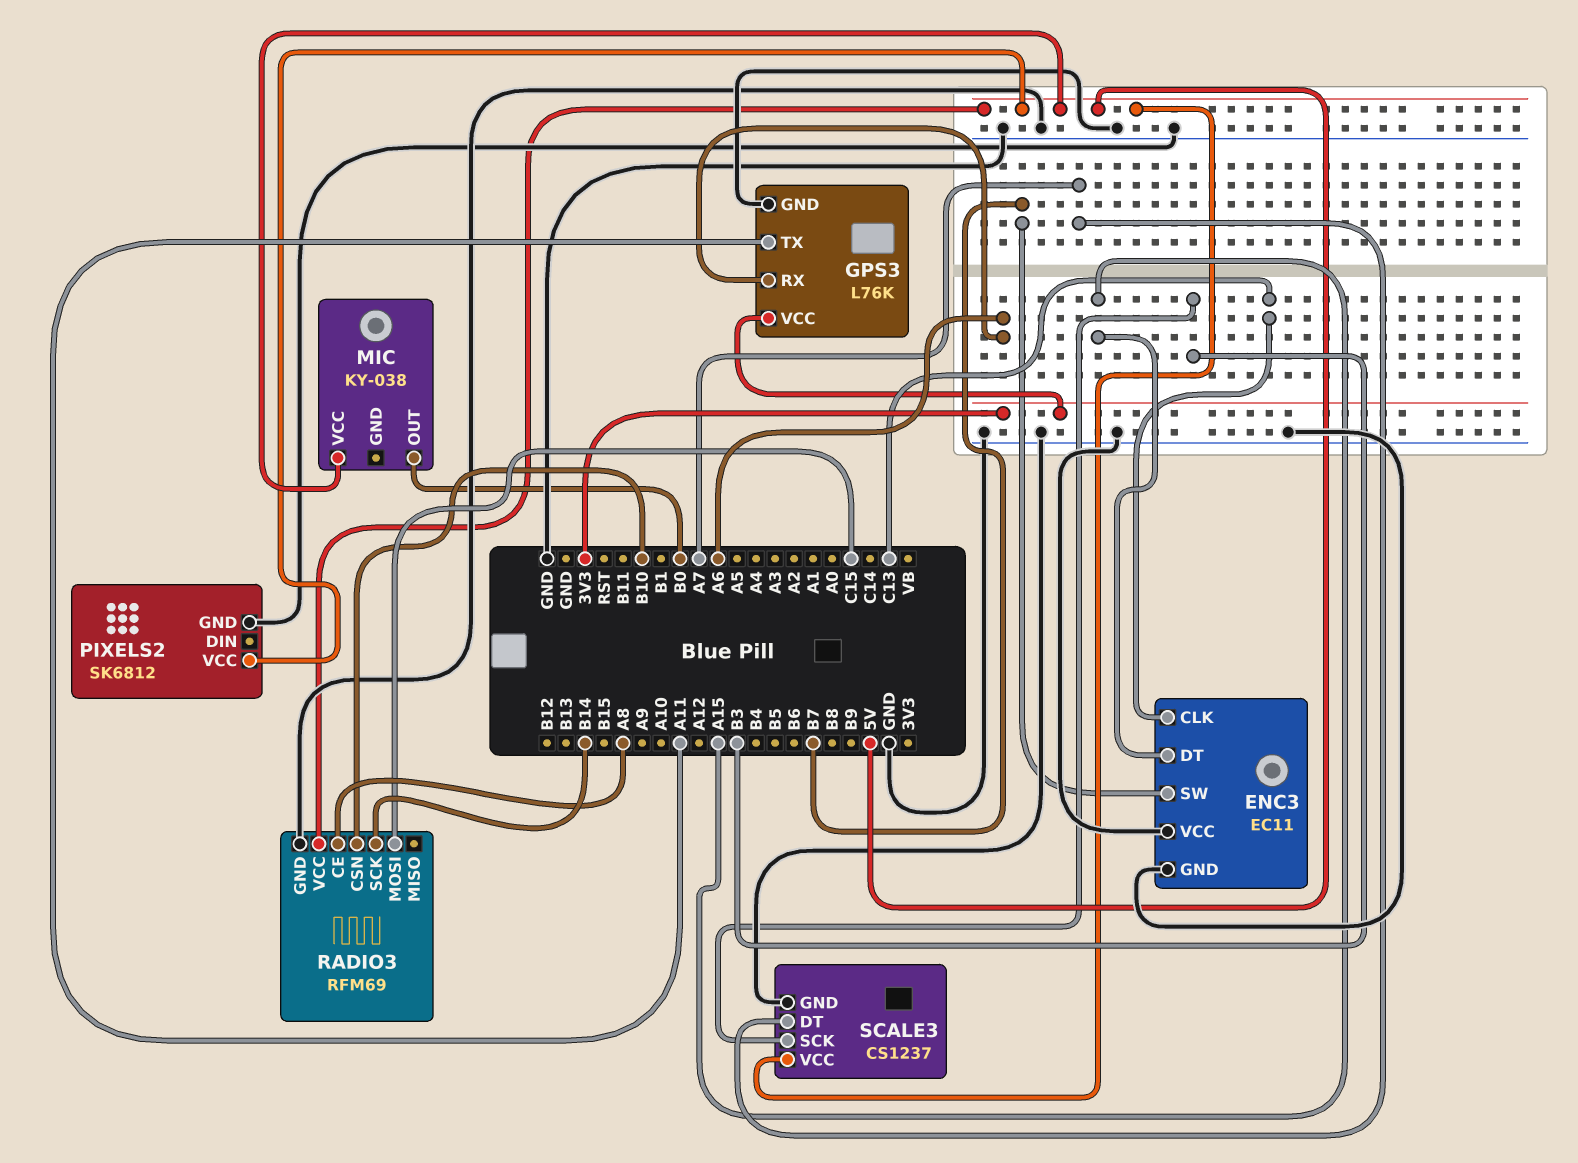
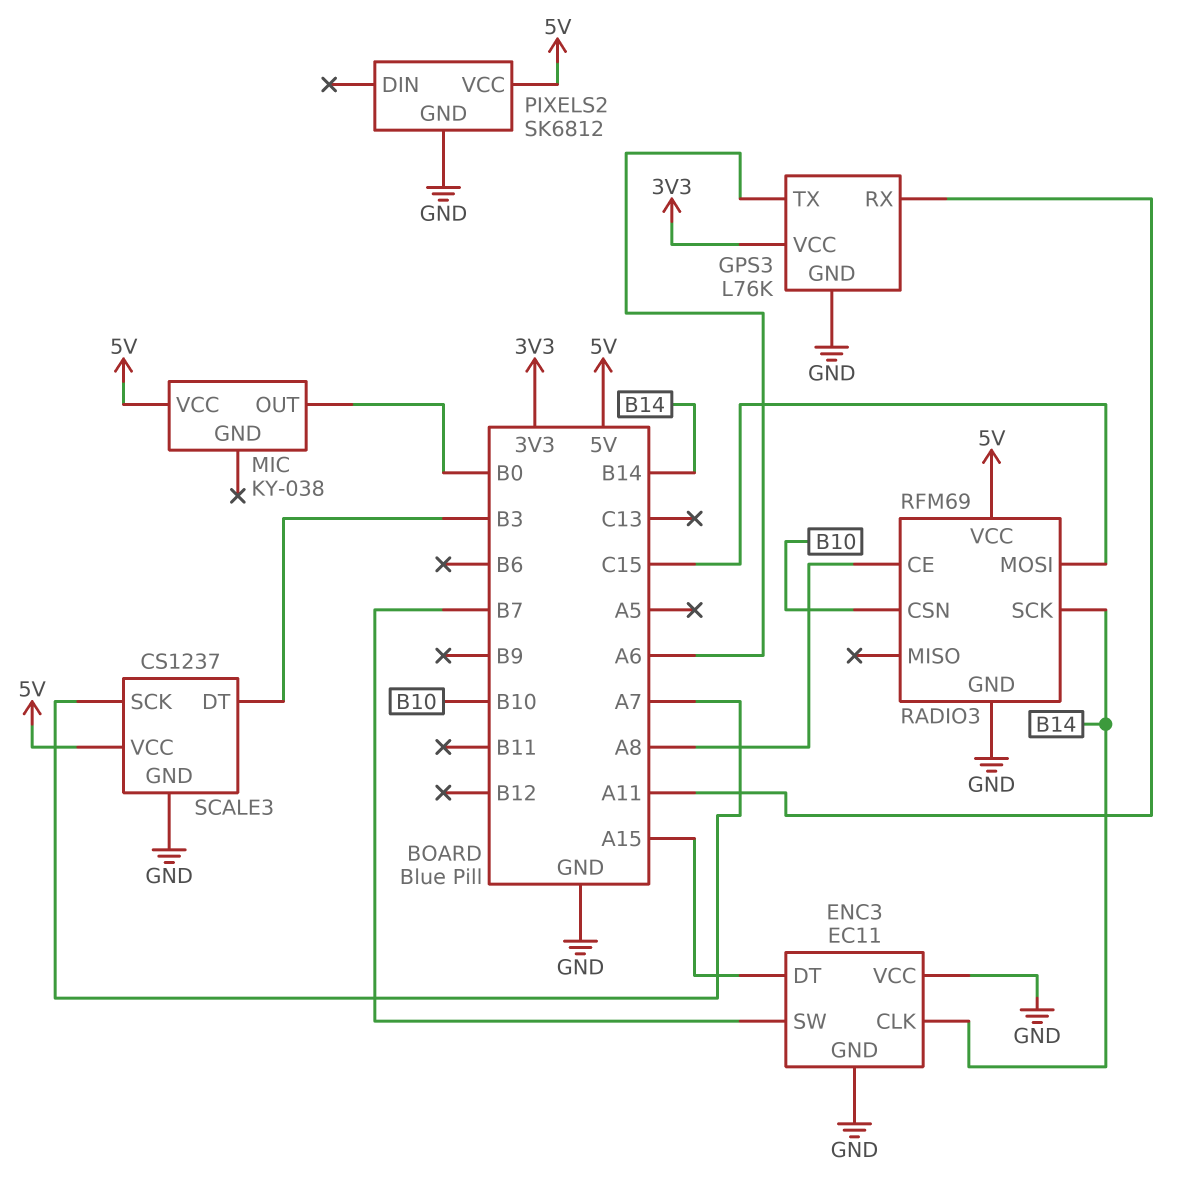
ENC3 pin CLK: C13 -> B14
GPS3 pin RX: A6 -> A11
GPS3 pin TX: A11 -> A6
SCALE3 pin DT: A7 -> B3
SCALE3 pin SCK: B3 -> A7

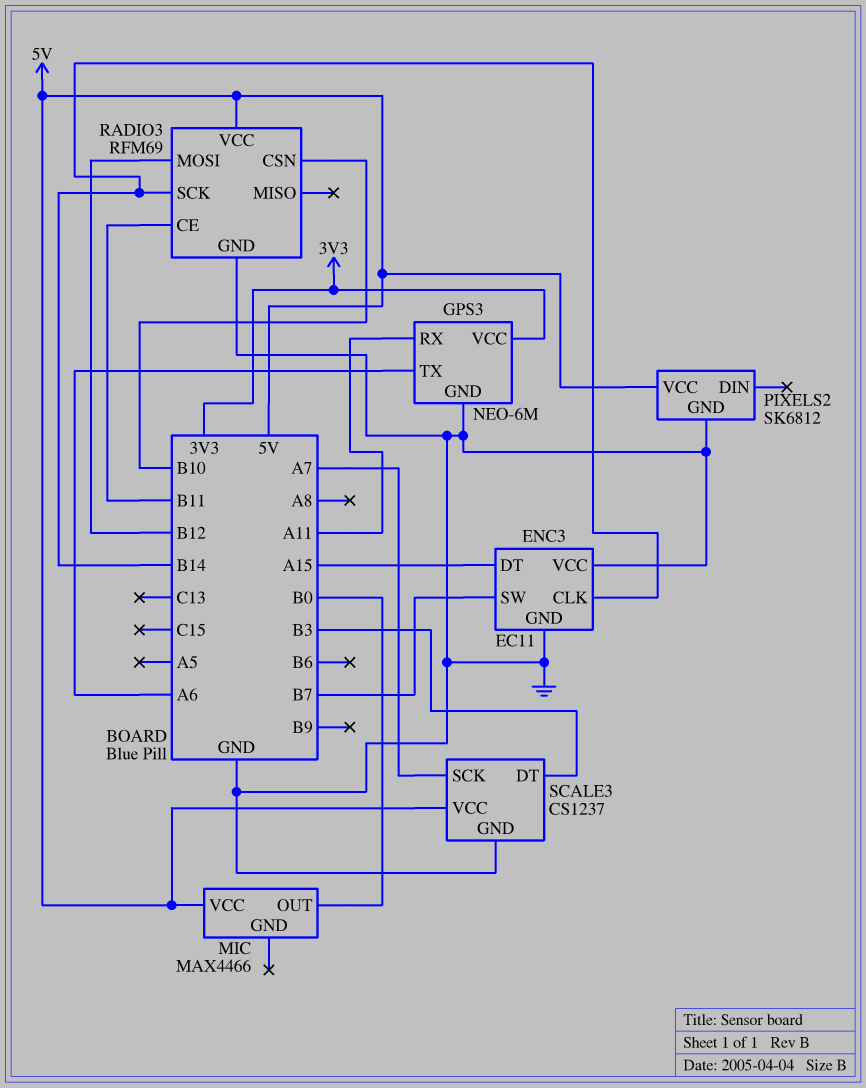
GPS3: L76K -> NEO-6M
MIC: KY-038 -> MAX4466
RADIO3 pin CE: A8 -> B11
RADIO3 pin MOSI: C15 -> B12

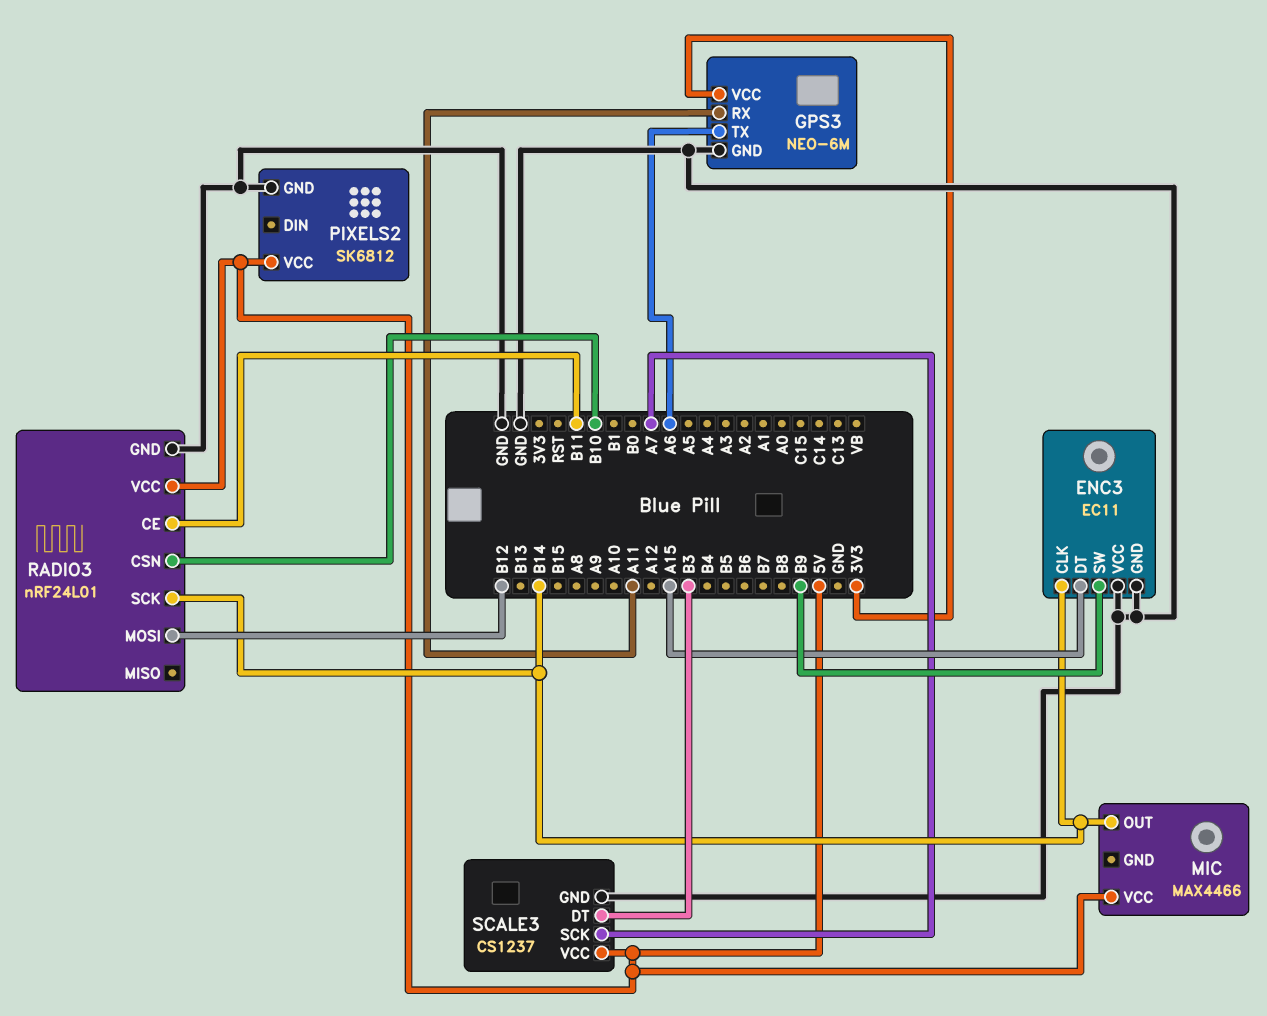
ENC3 pin SW: B7 -> B9
MIC pin OUT: B0 -> B14
RADIO3: RFM69 -> nRF24L01

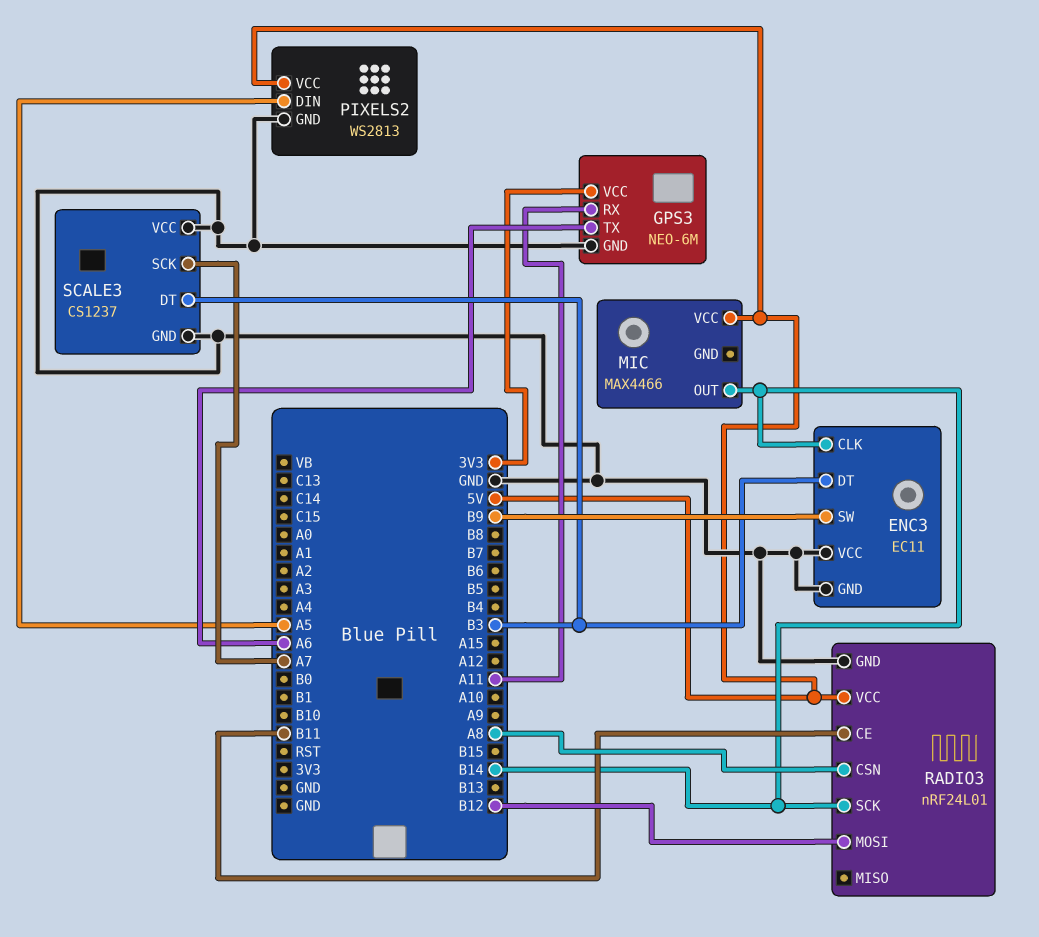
ENC3 pin DT: A15 -> B3
PIXELS2: SK6812 -> WS2813
PIXELS2 pin DIN: none -> A5
RADIO3 pin CSN: B10 -> A8
SCALE3 pin VCC: 5V -> GND

